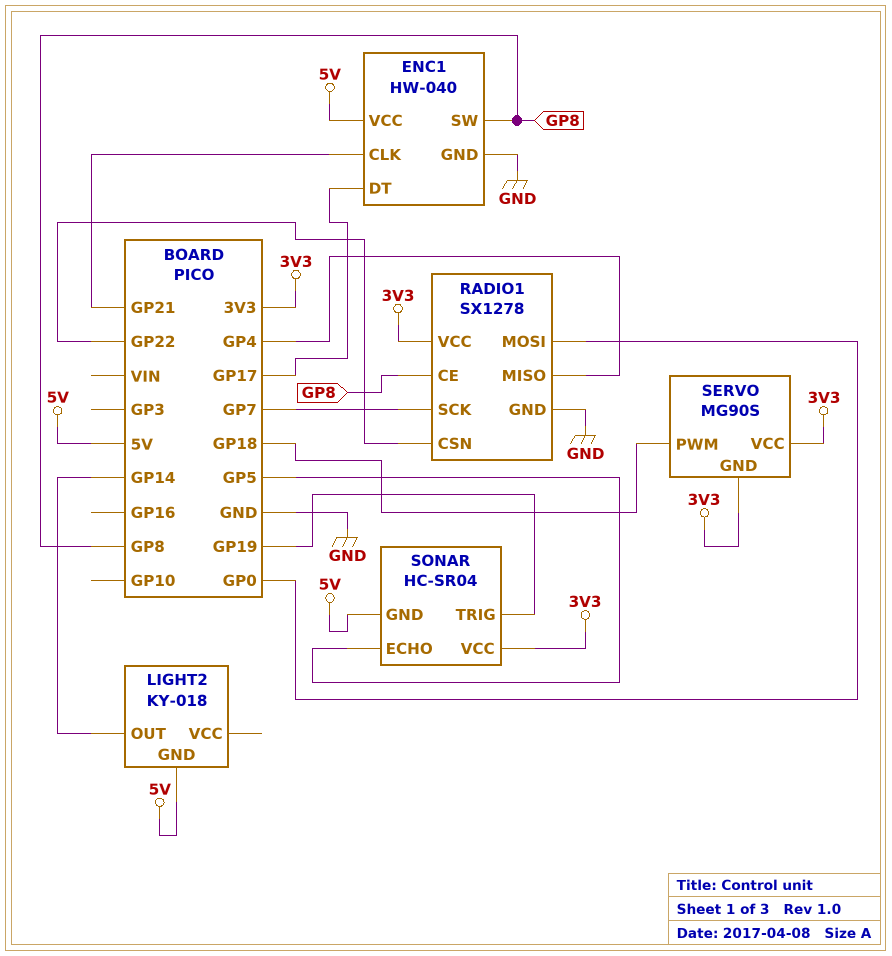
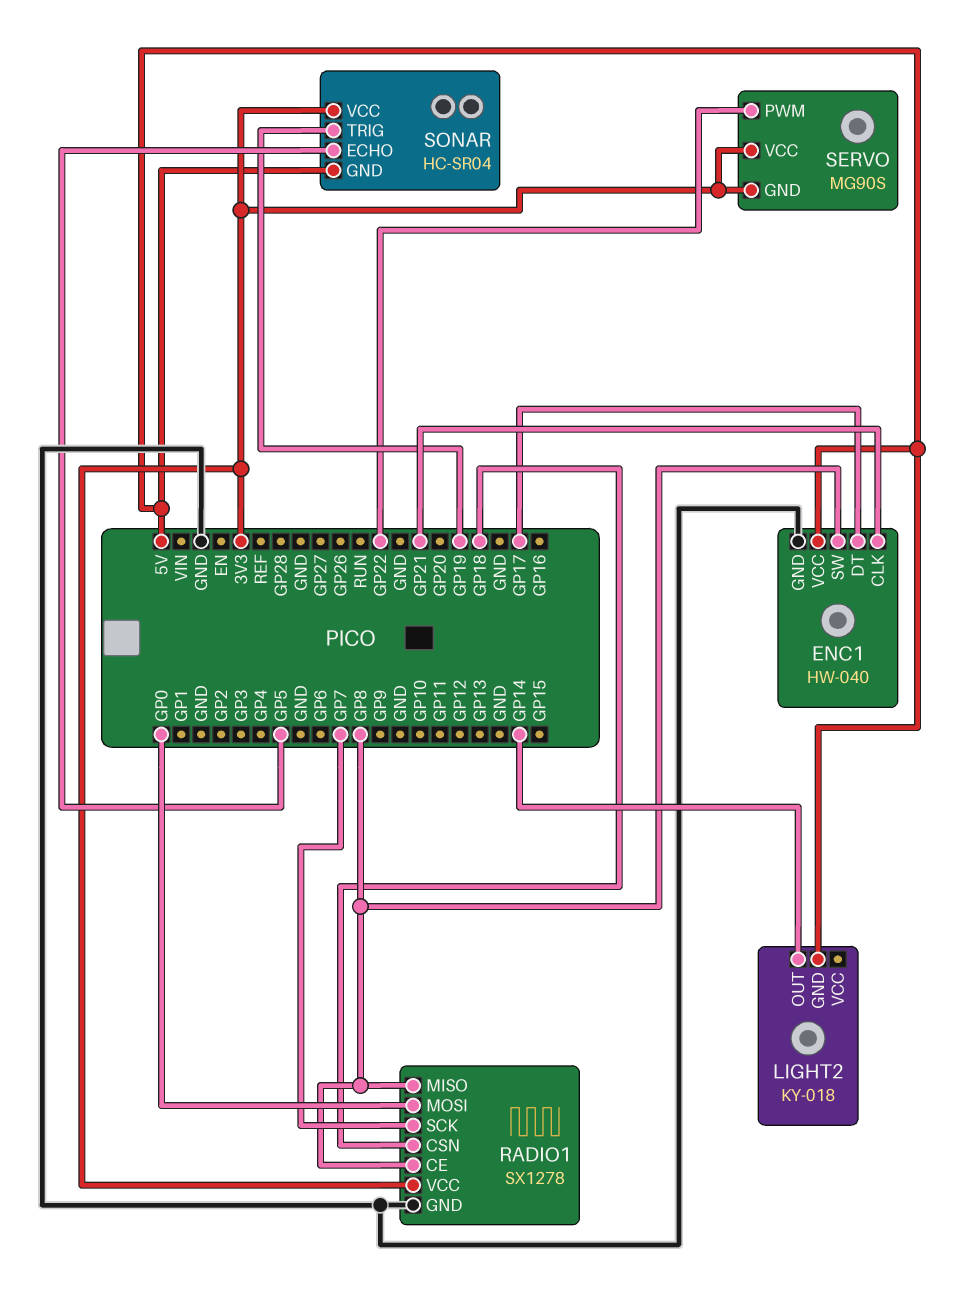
RADIO1 pin CSN: GP22 -> GP18
RADIO1 pin MISO: GP4 -> GP8
SERVO pin PWM: GP18 -> GP22

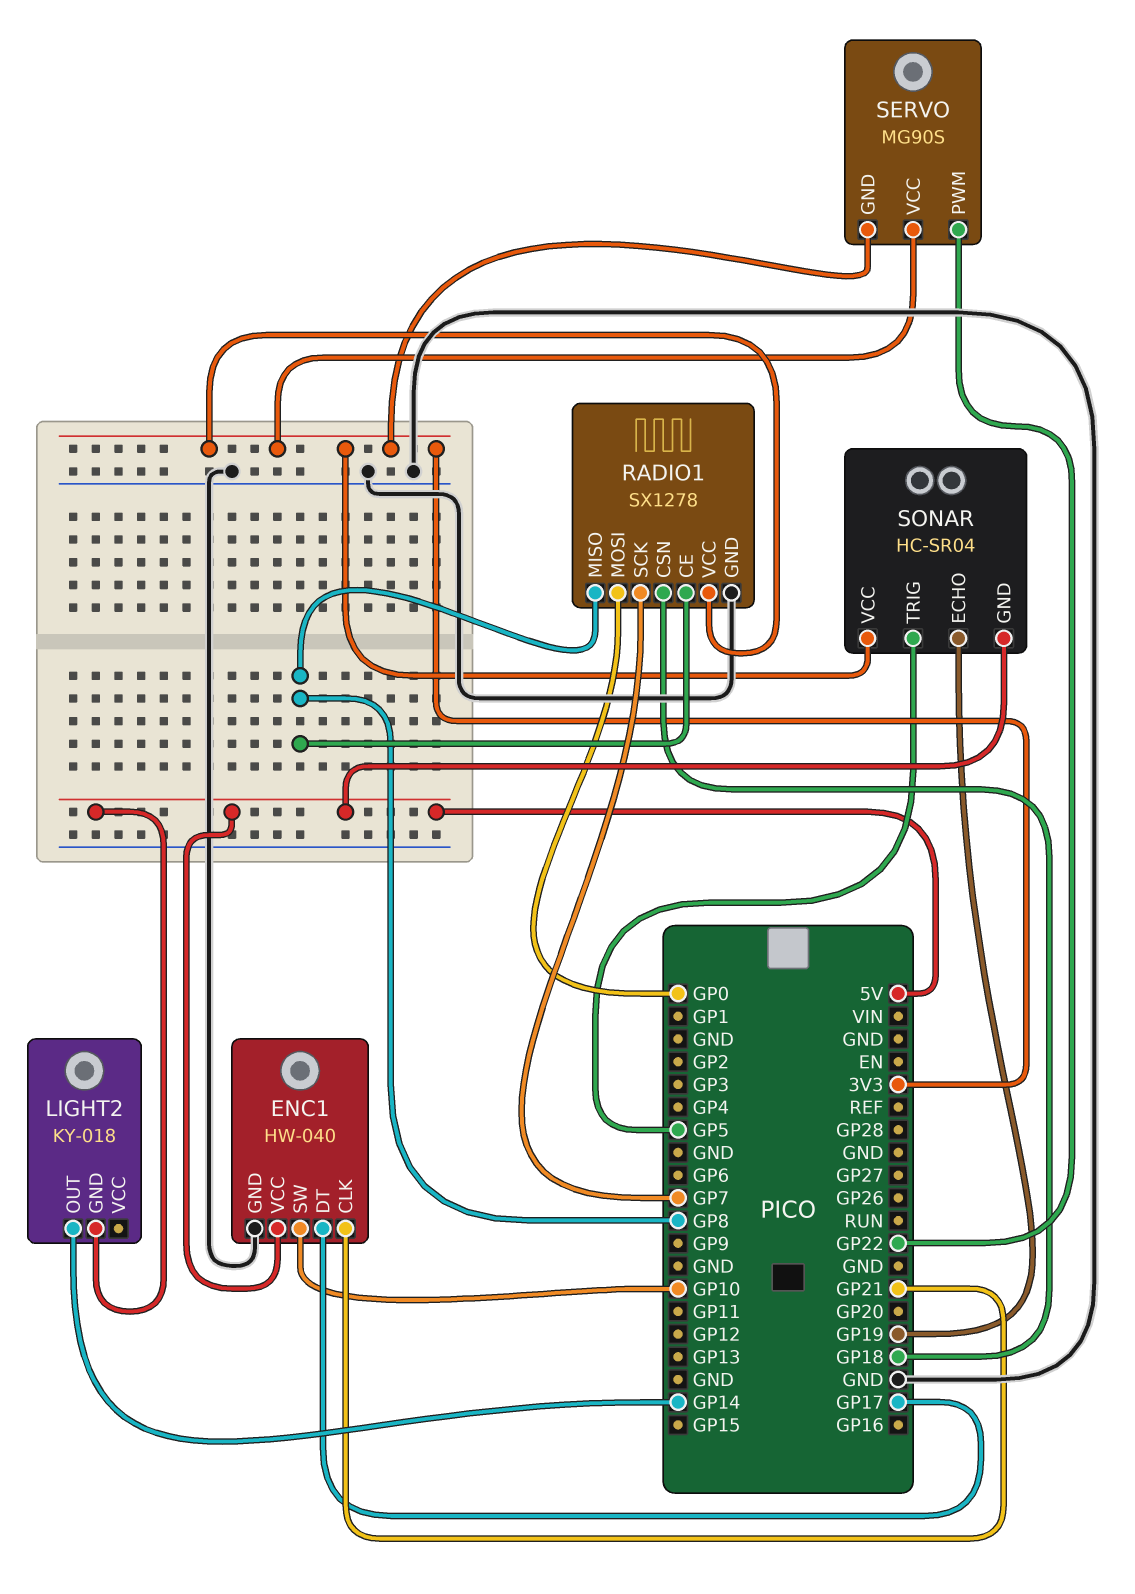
ENC1 pin SW: GP8 -> GP10
SONAR pin ECHO: GP5 -> GP19
SONAR pin TRIG: GP19 -> GP5

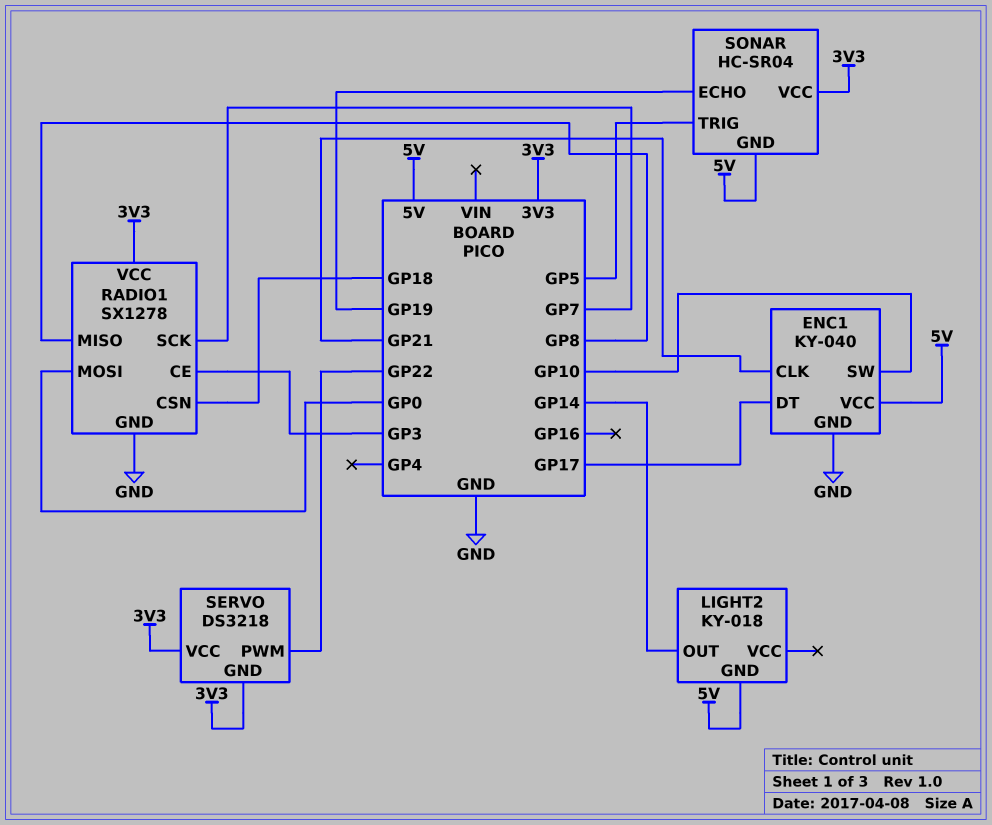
ENC1: HW-040 -> KY-040
RADIO1 pin CE: GP8 -> GP3
SERVO: MG90S -> DS3218

